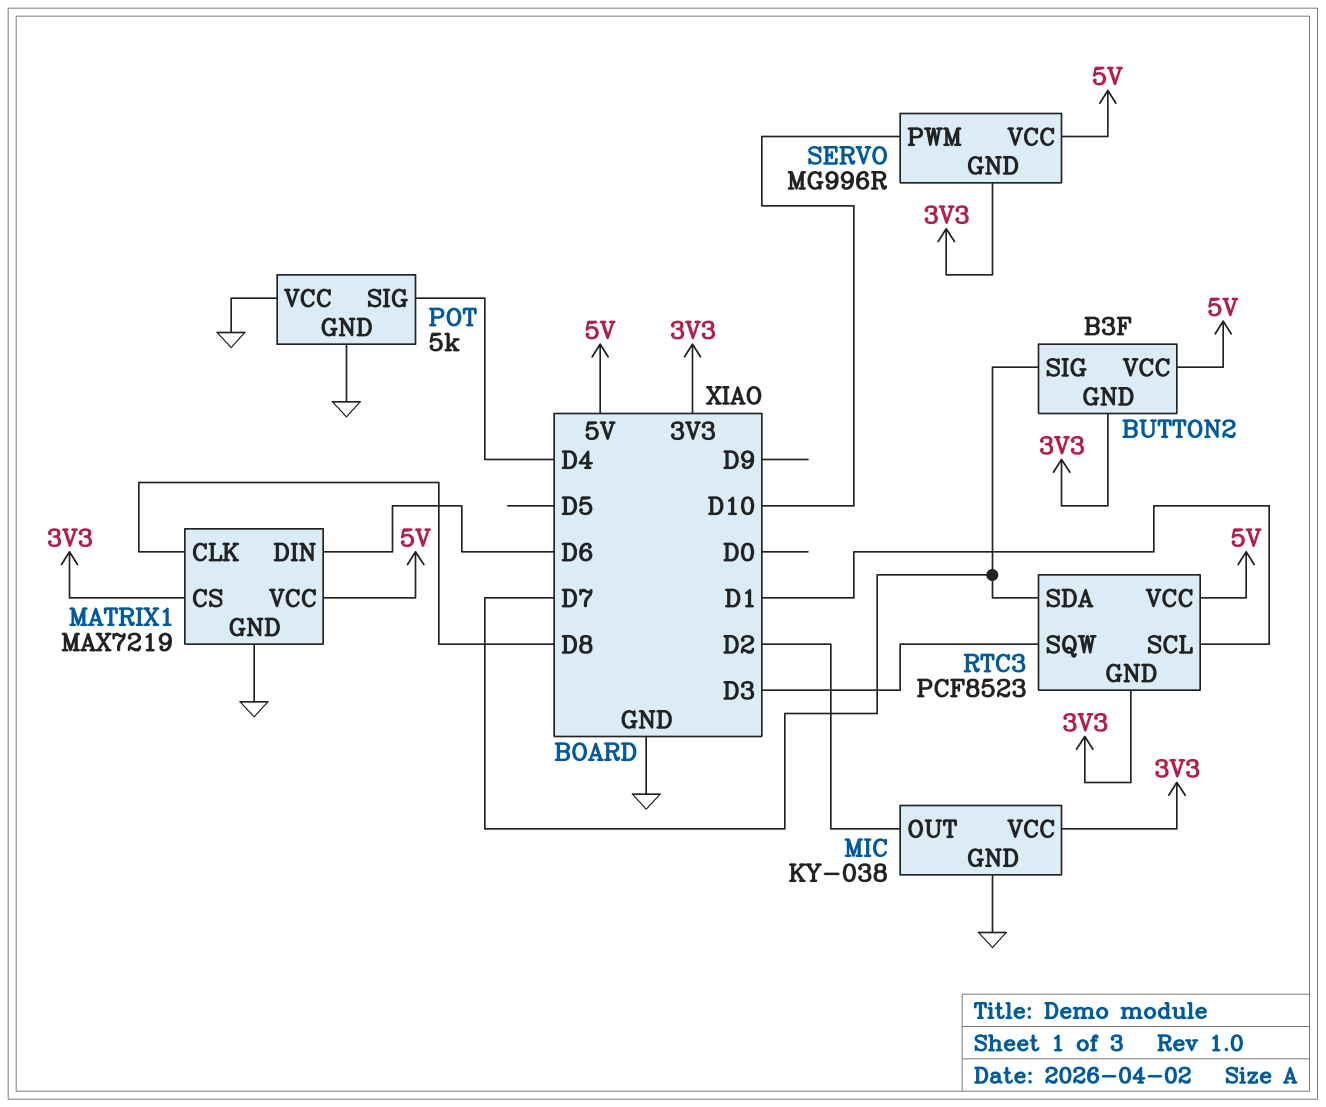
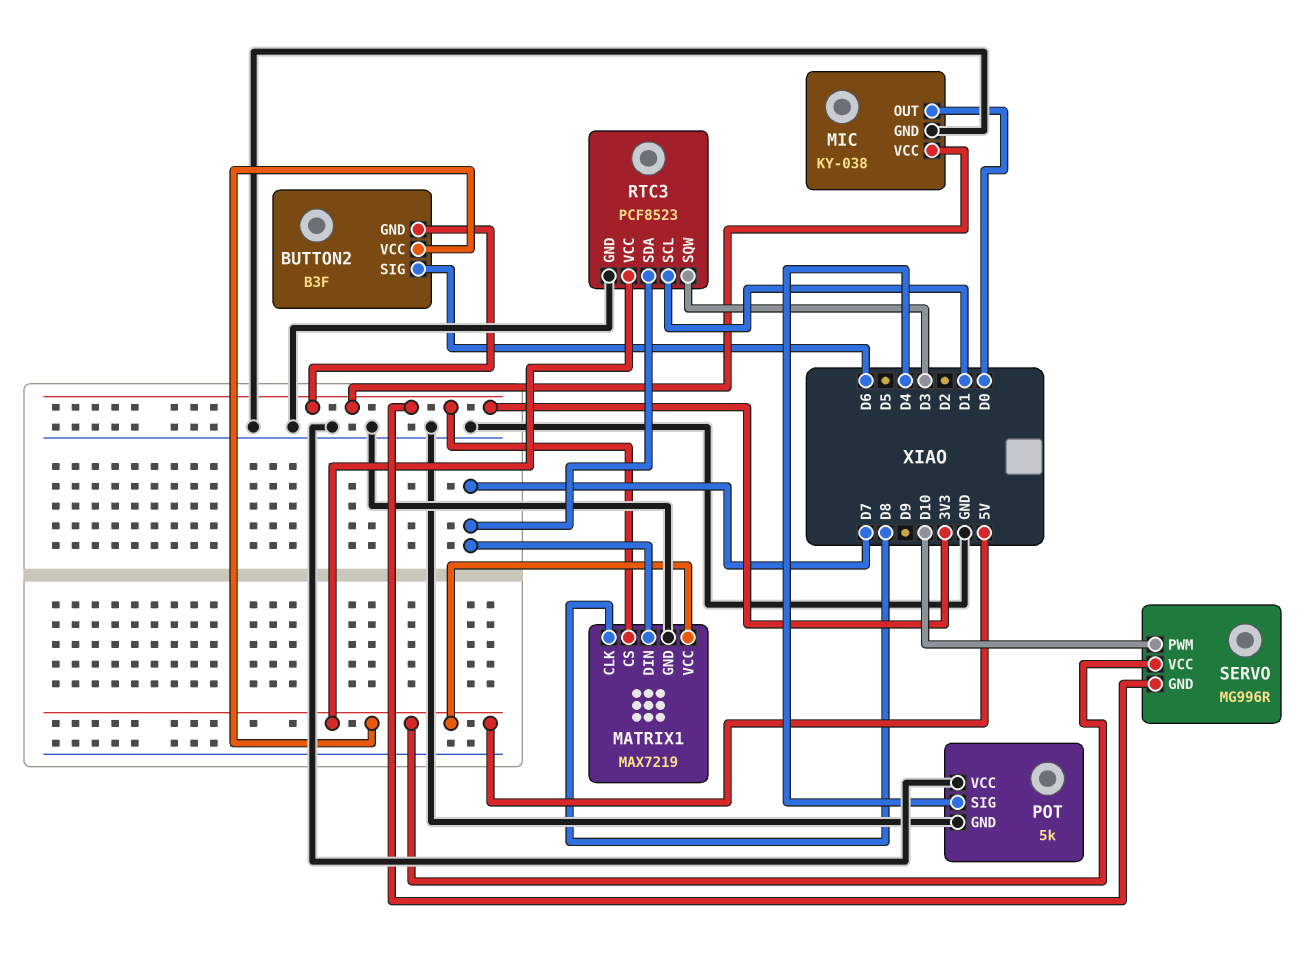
BUTTON2 pin SIG: D7 -> D6
MATRIX1 pin DIN: D6 -> D7
MIC pin OUT: D2 -> D0
RTC3 pin GND: 3V3 -> GND

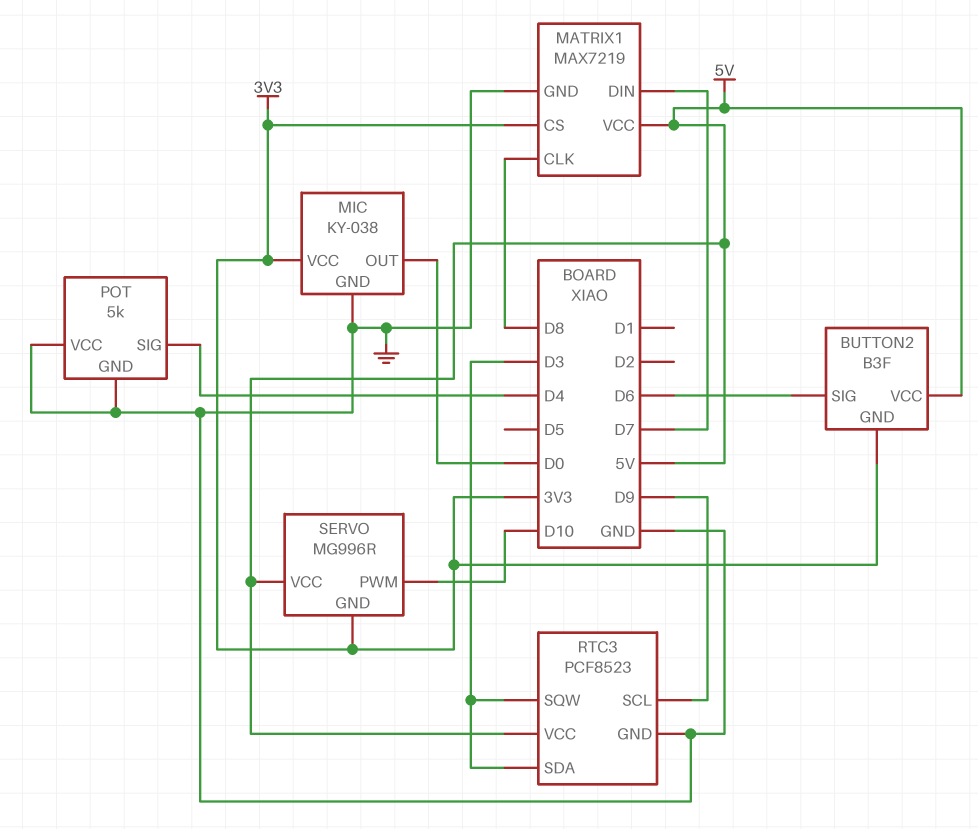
RTC3 pin SCL: D1 -> D9
RTC3 pin SDA: D7 -> D3

